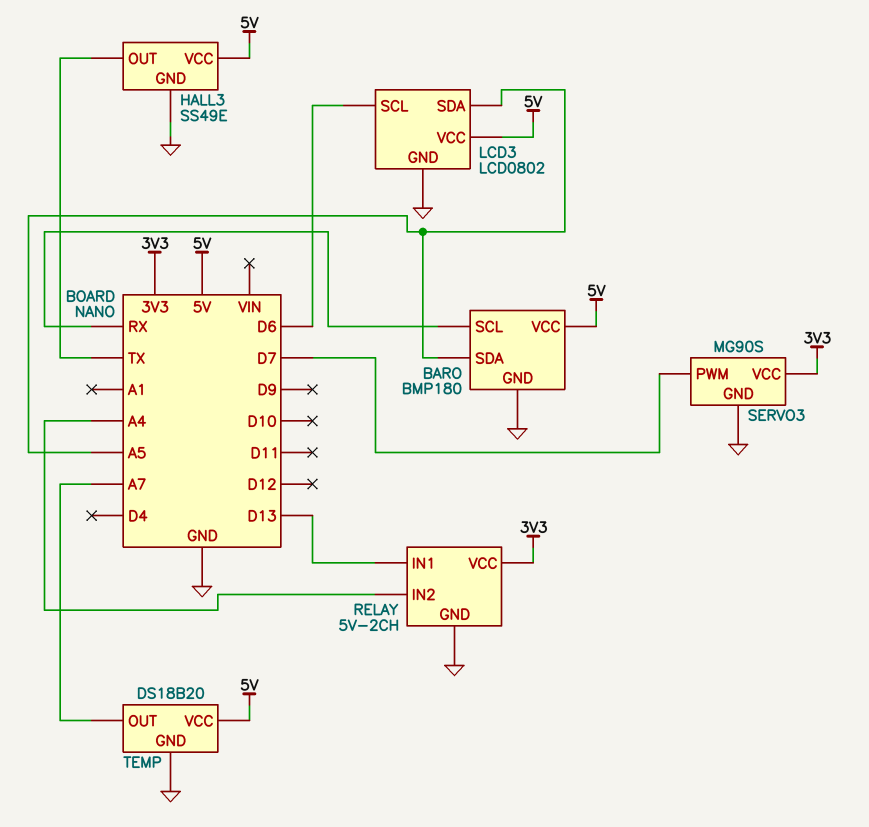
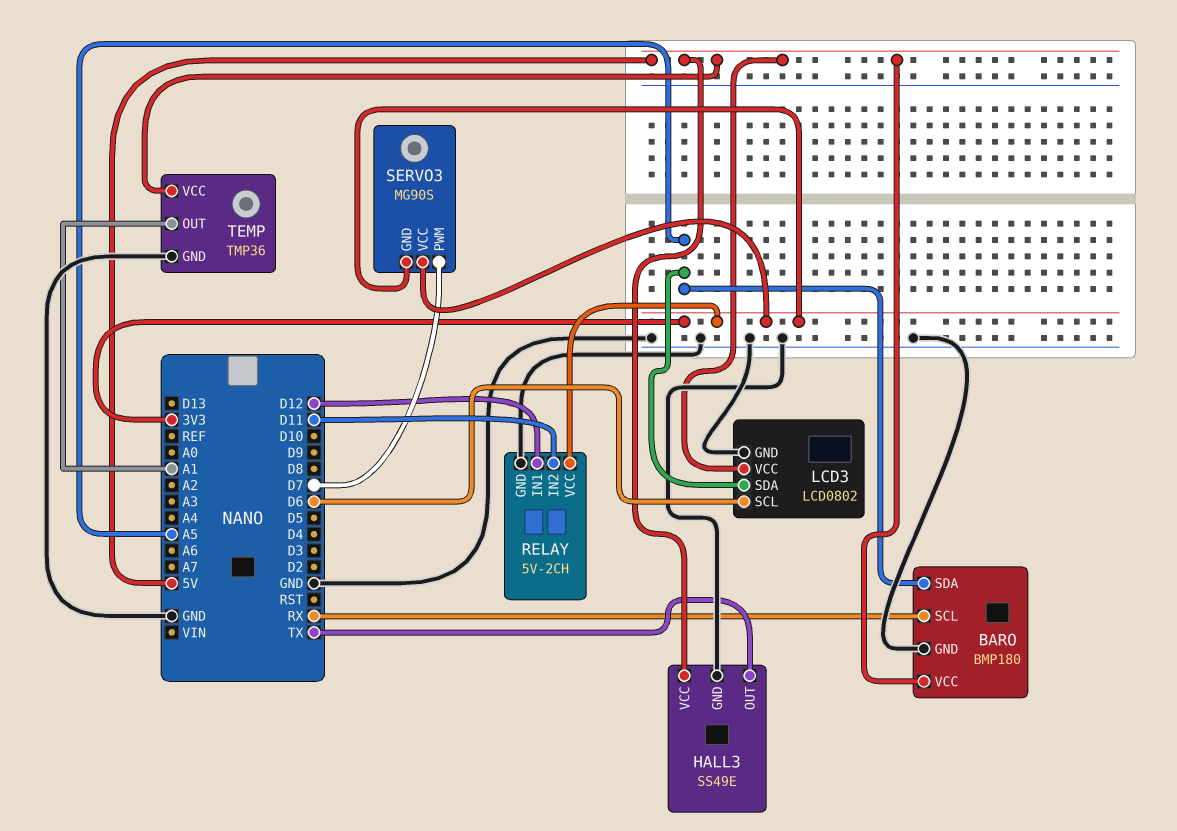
RELAY pin IN1: D13 -> D12
RELAY pin IN2: A4 -> D11
SERVO3 pin GND: GND -> 3V3
TEMP: DS18B20 -> TMP36
TEMP pin OUT: A7 -> A1

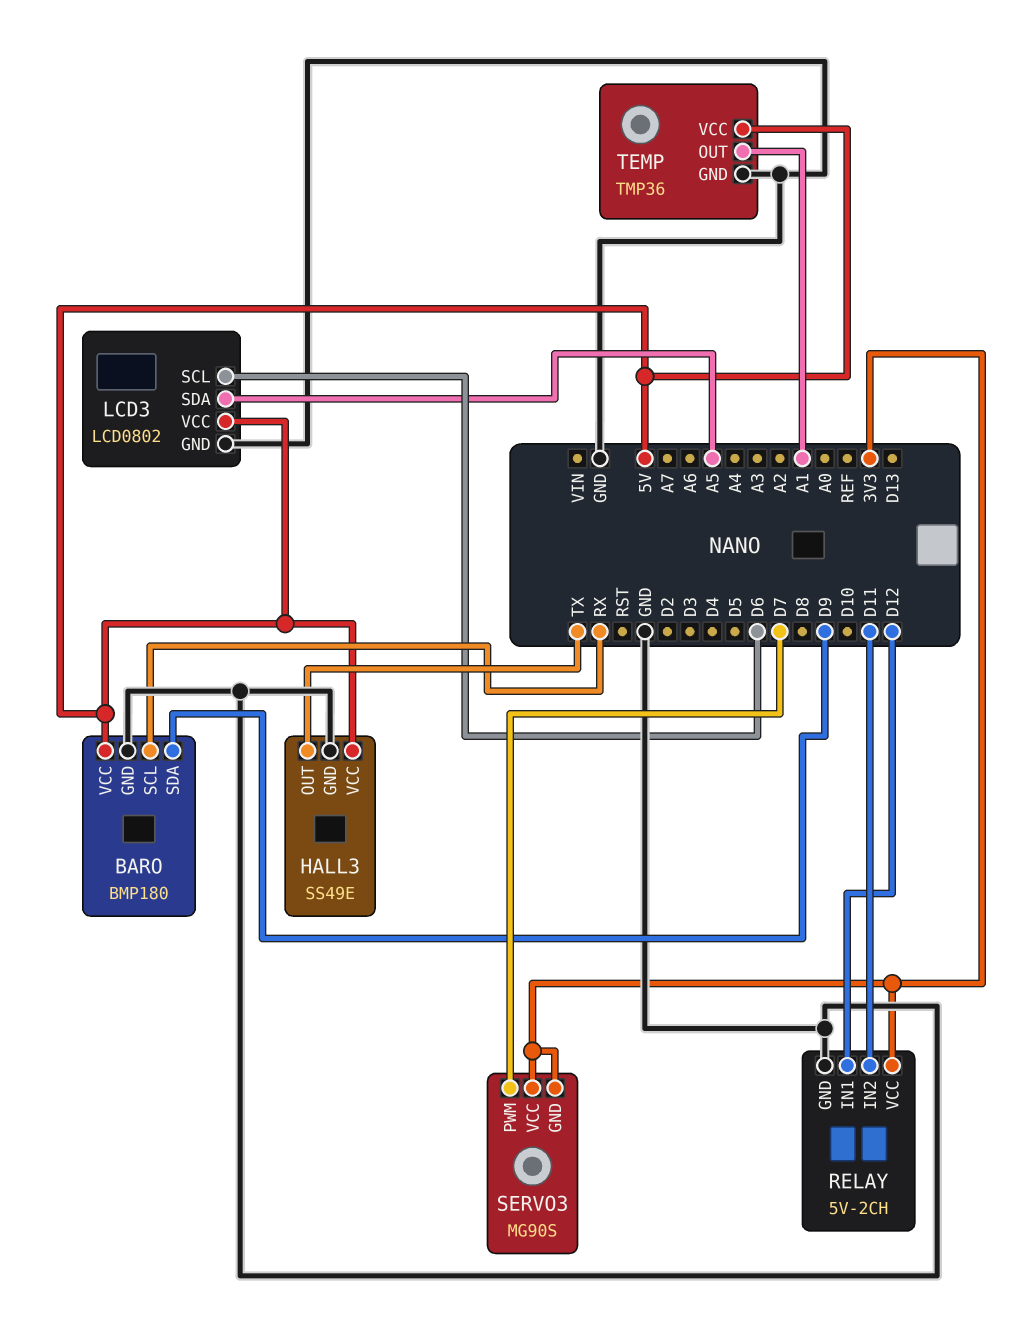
BARO pin SDA: A5 -> D9

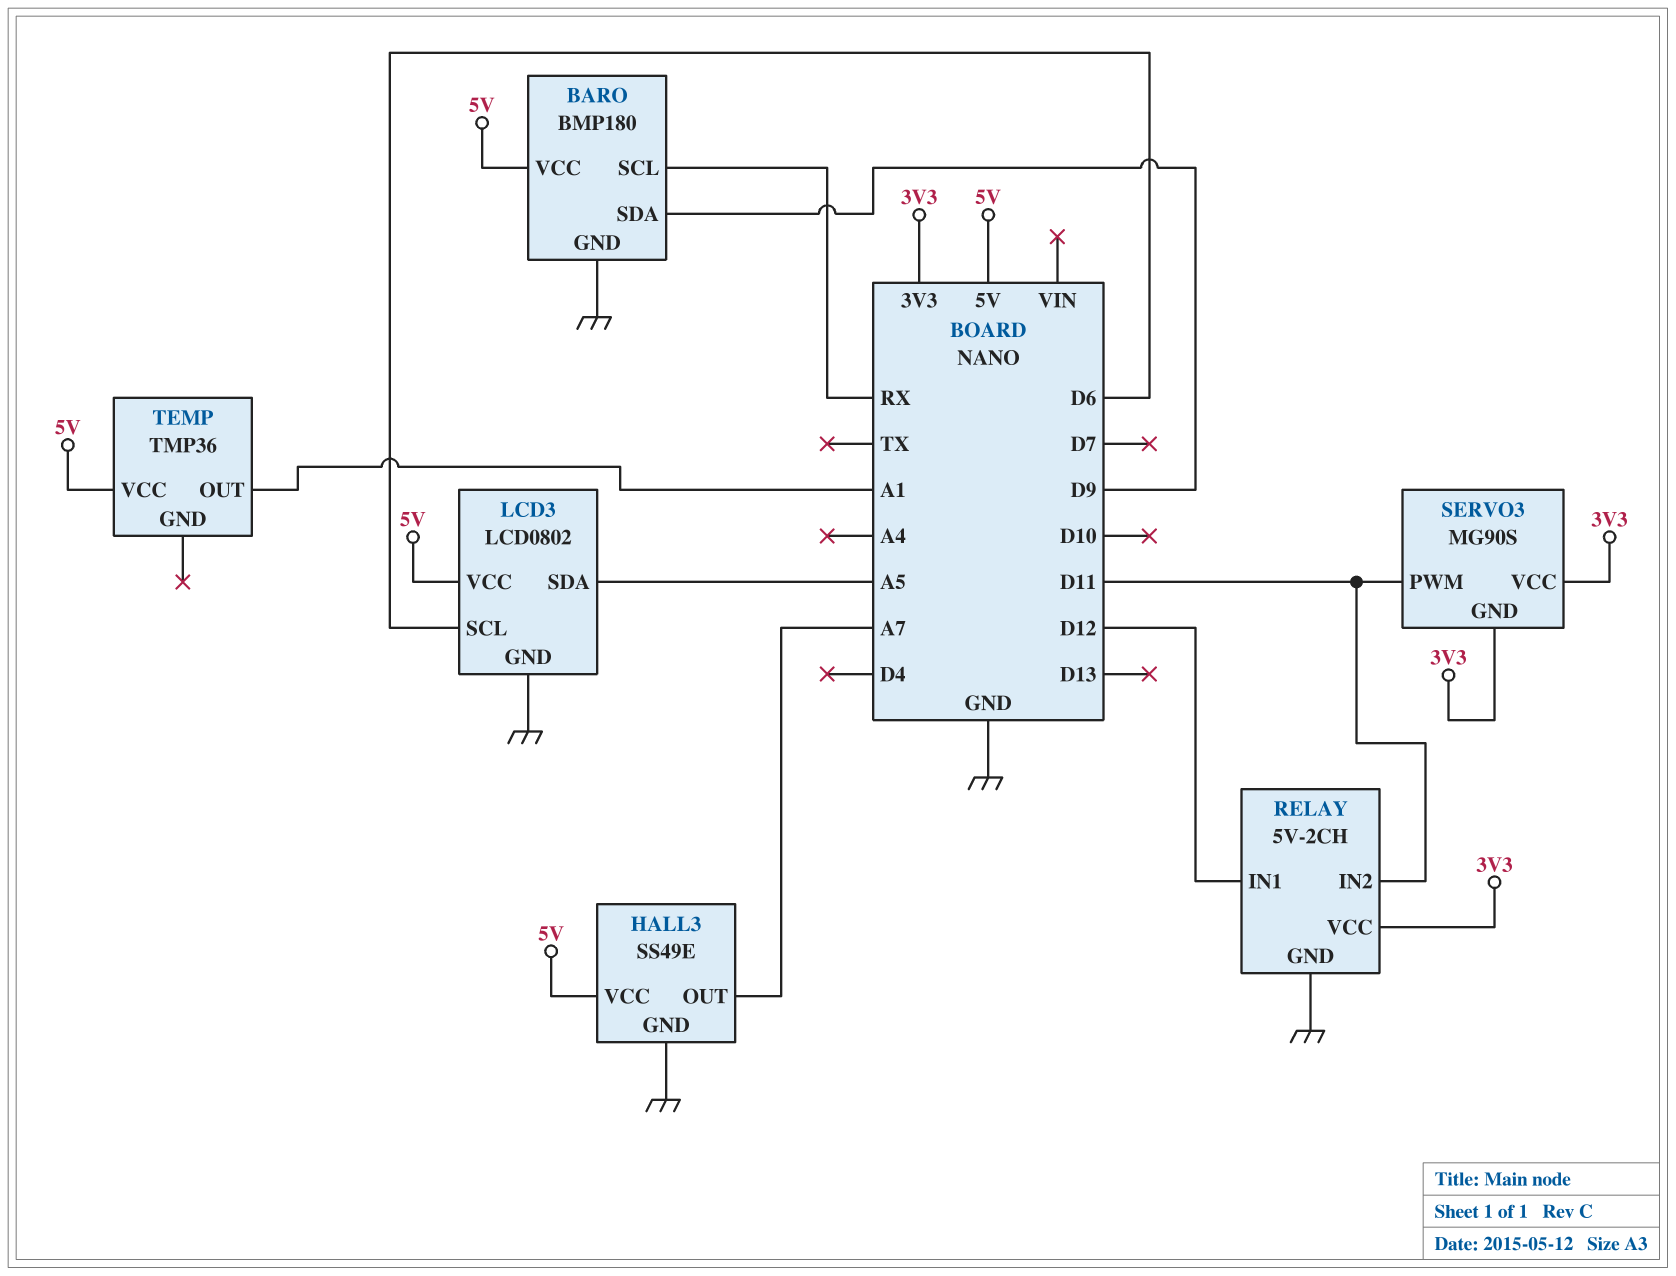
HALL3 pin OUT: TX -> A7
SERVO3 pin PWM: D7 -> D11
TEMP pin GND: GND -> none

